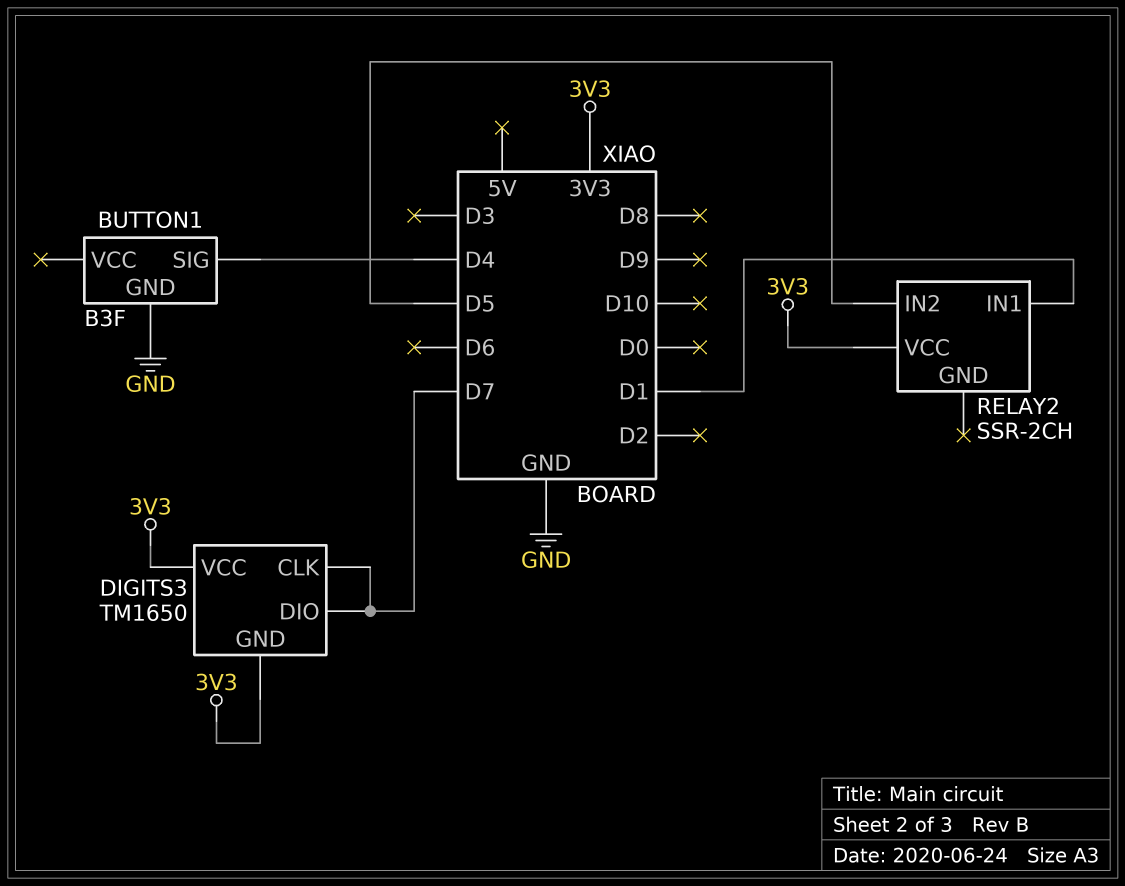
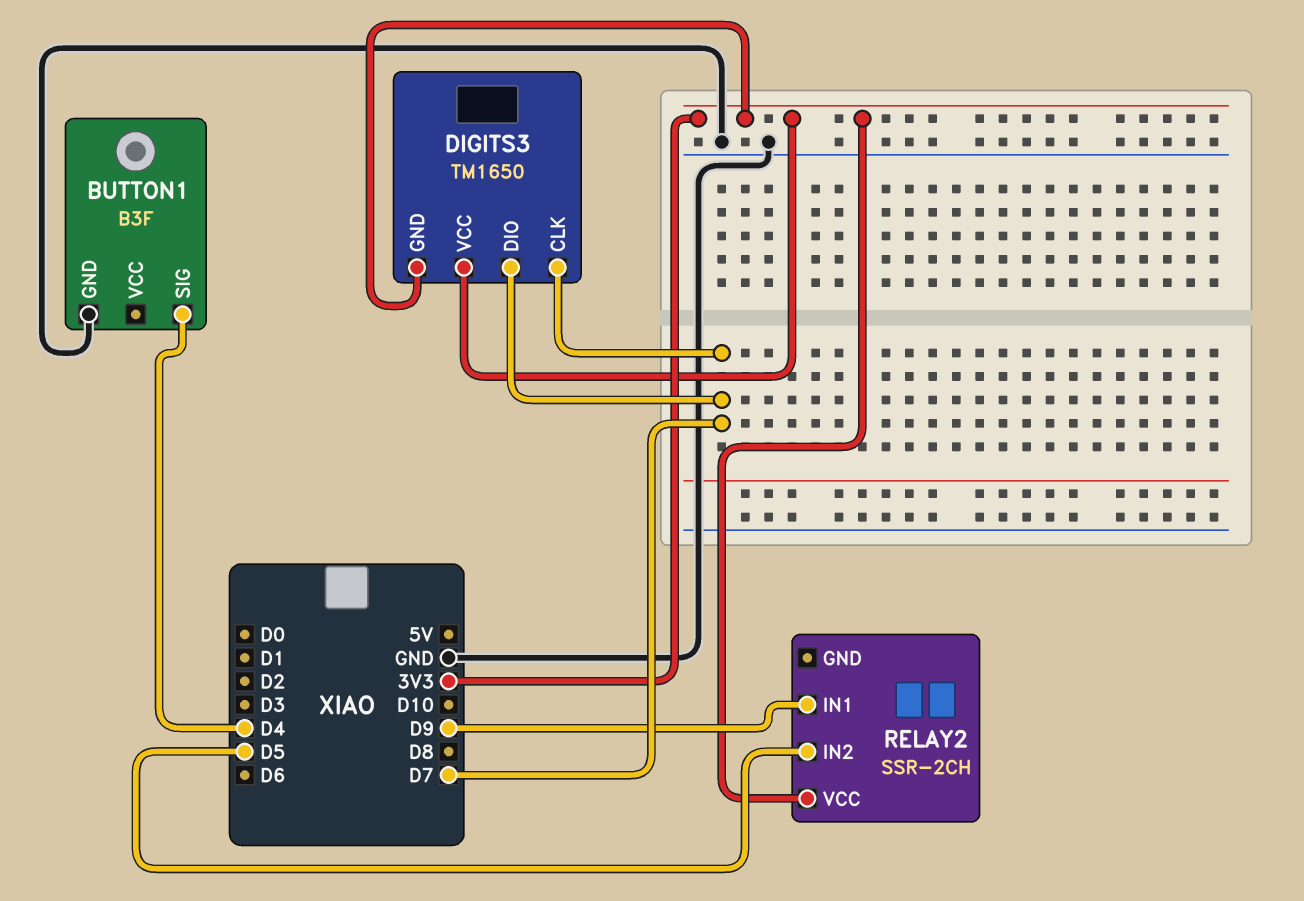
RELAY2 pin IN1: D1 -> D9

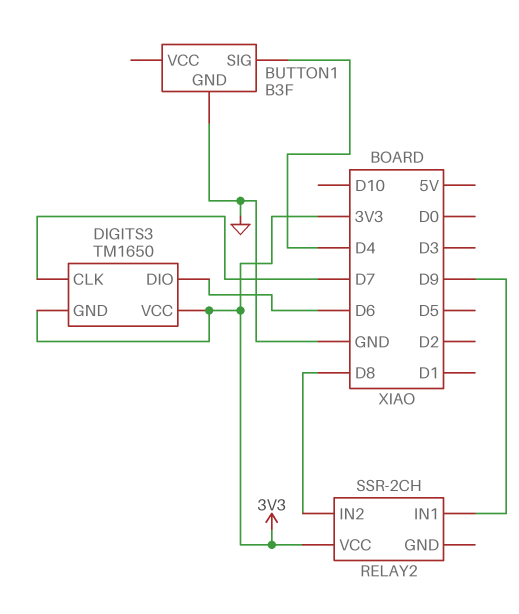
DIGITS3 pin DIO: D7 -> D6
RELAY2 pin IN2: D5 -> D8

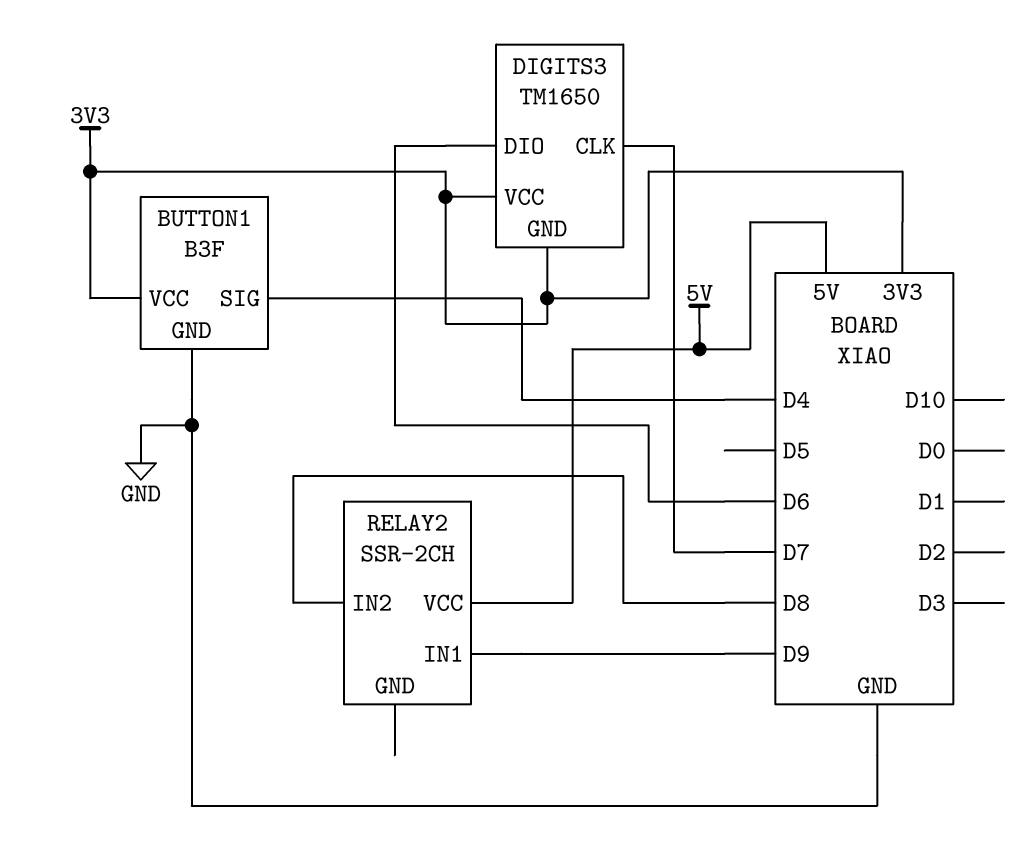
BUTTON1 pin VCC: none -> 3V3
RELAY2 pin VCC: 3V3 -> 5V

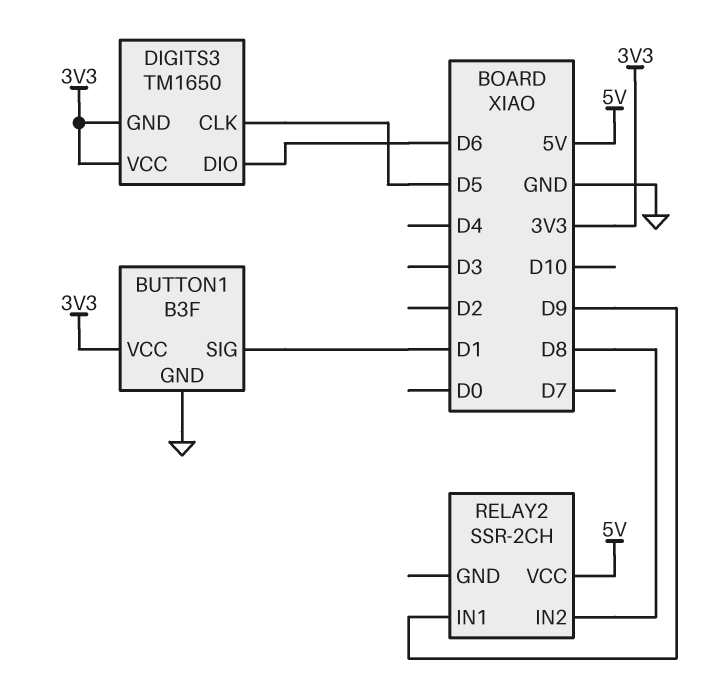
BUTTON1 pin SIG: D4 -> D1
DIGITS3 pin CLK: D7 -> D5

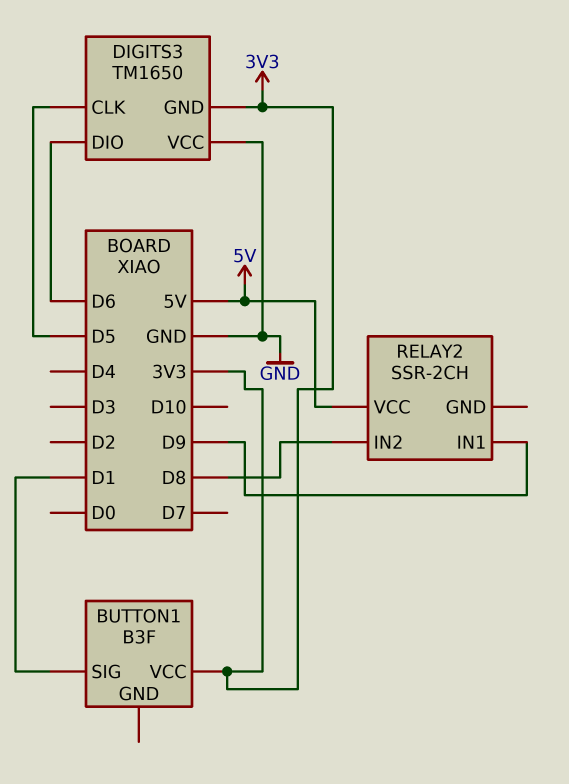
BUTTON1 pin GND: GND -> none
DIGITS3 pin VCC: 3V3 -> GND

